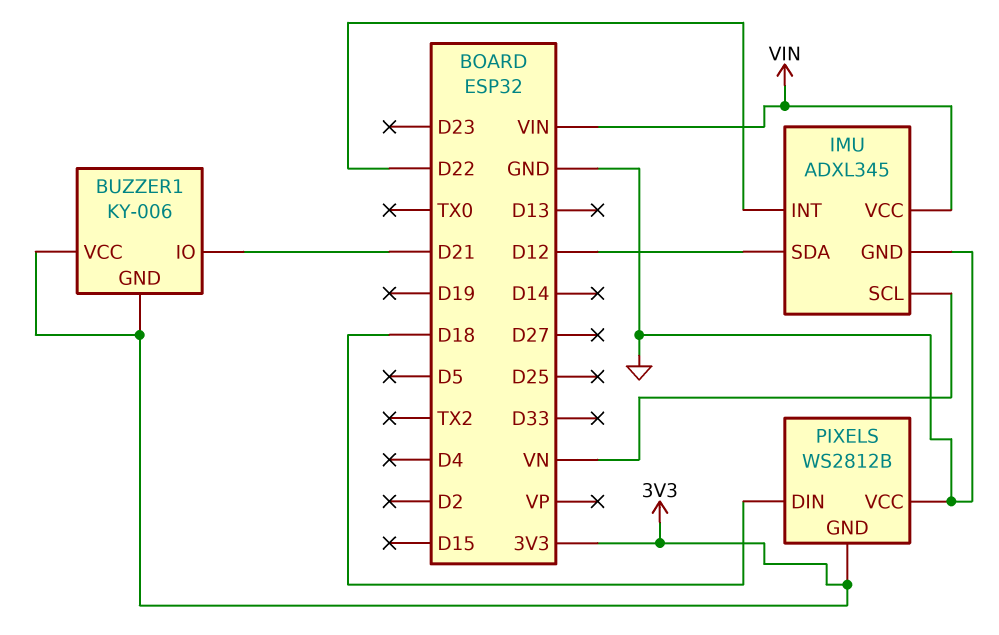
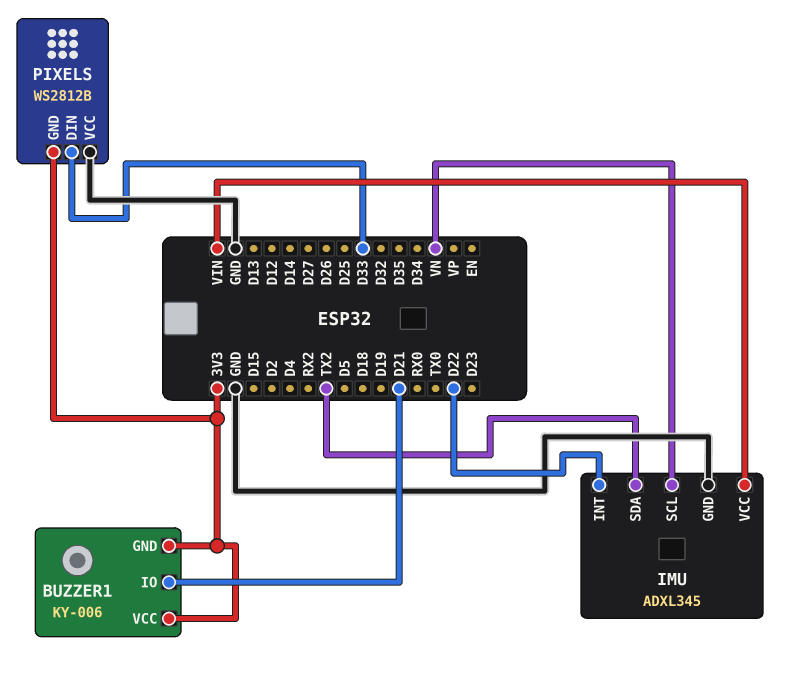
IMU pin SDA: D12 -> TX2
PIXELS pin DIN: D18 -> D33

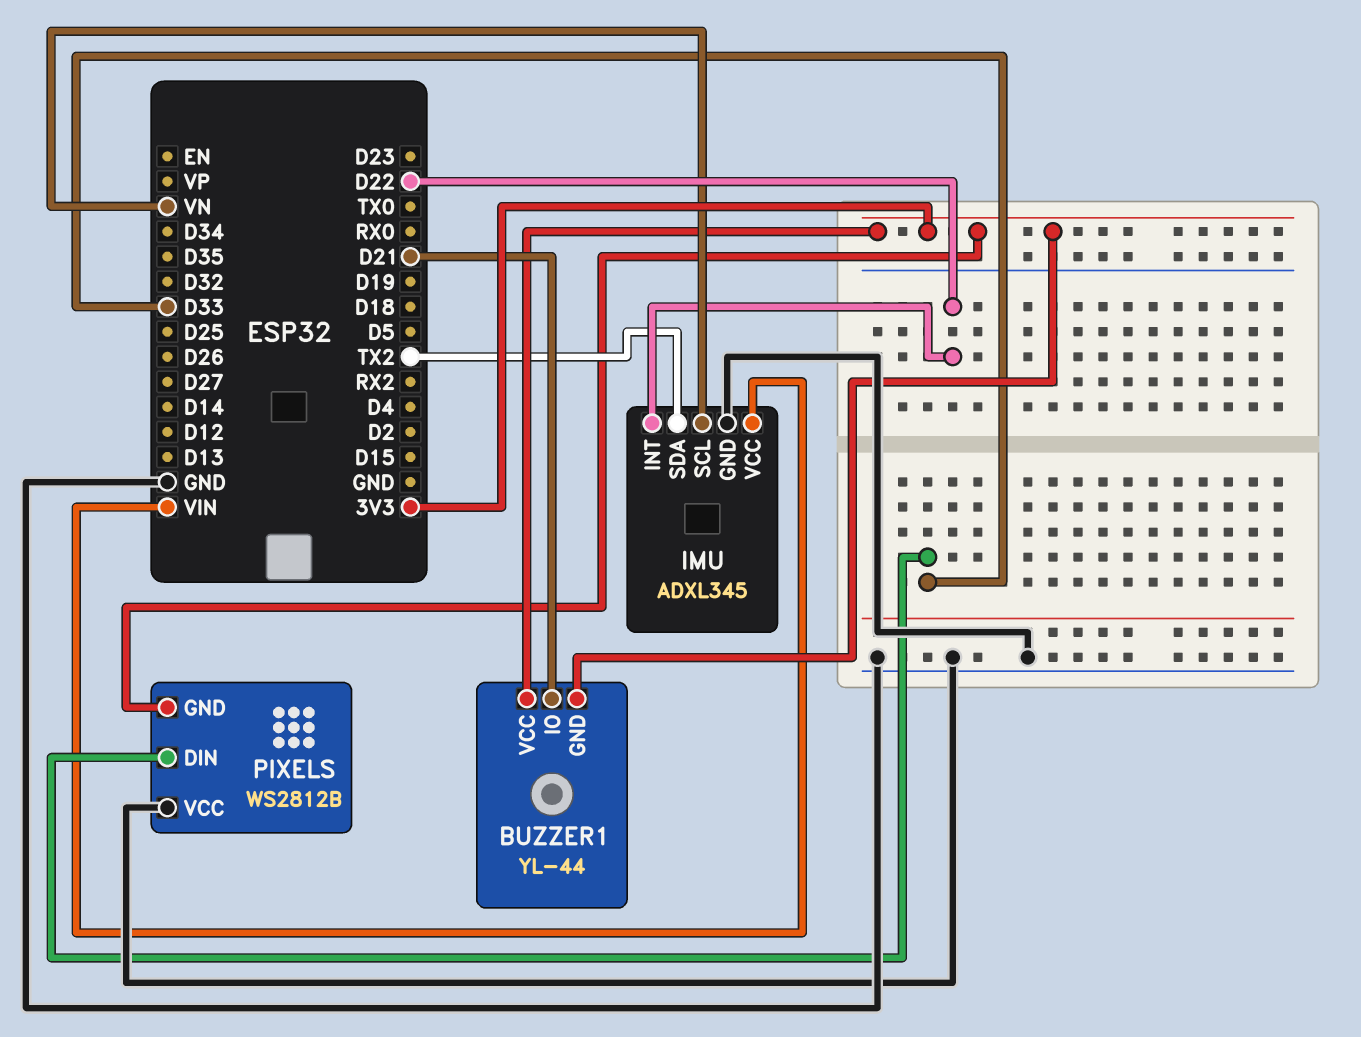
BUZZER1: KY-006 -> YL-44

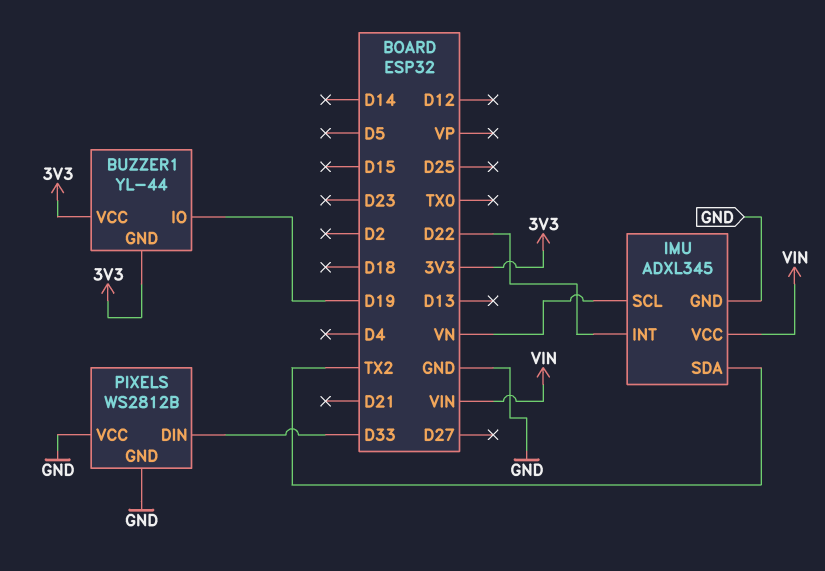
BUZZER1 pin IO: D21 -> D19
PIXELS pin GND: 3V3 -> GND

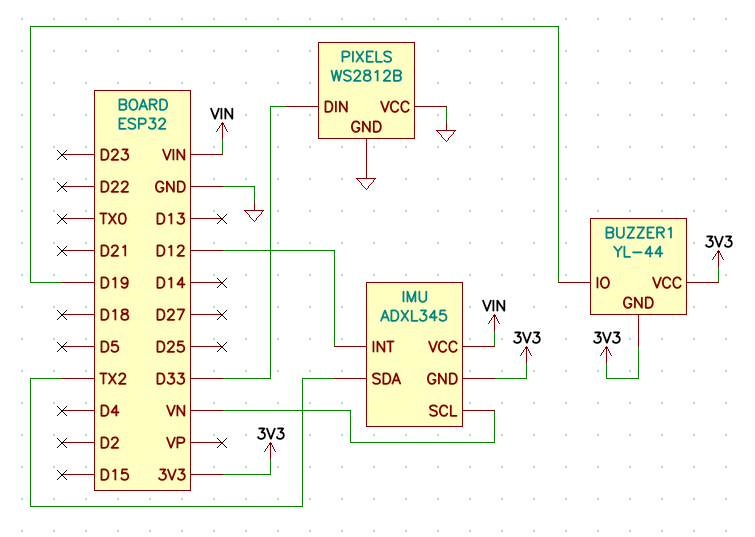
IMU pin GND: GND -> 3V3
IMU pin INT: D22 -> D12

